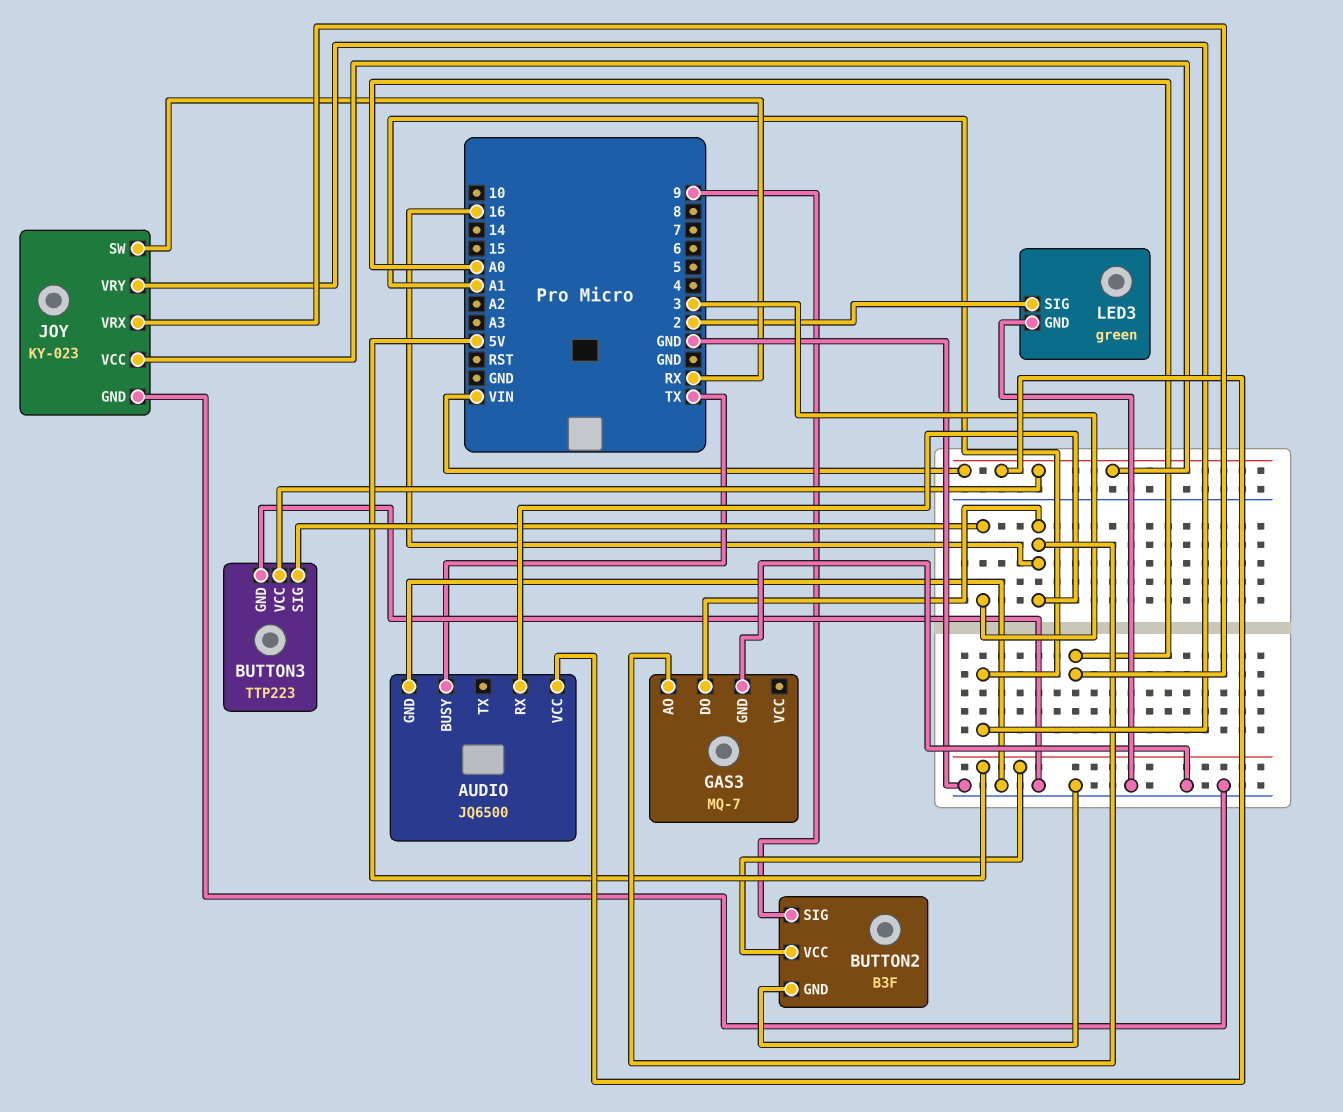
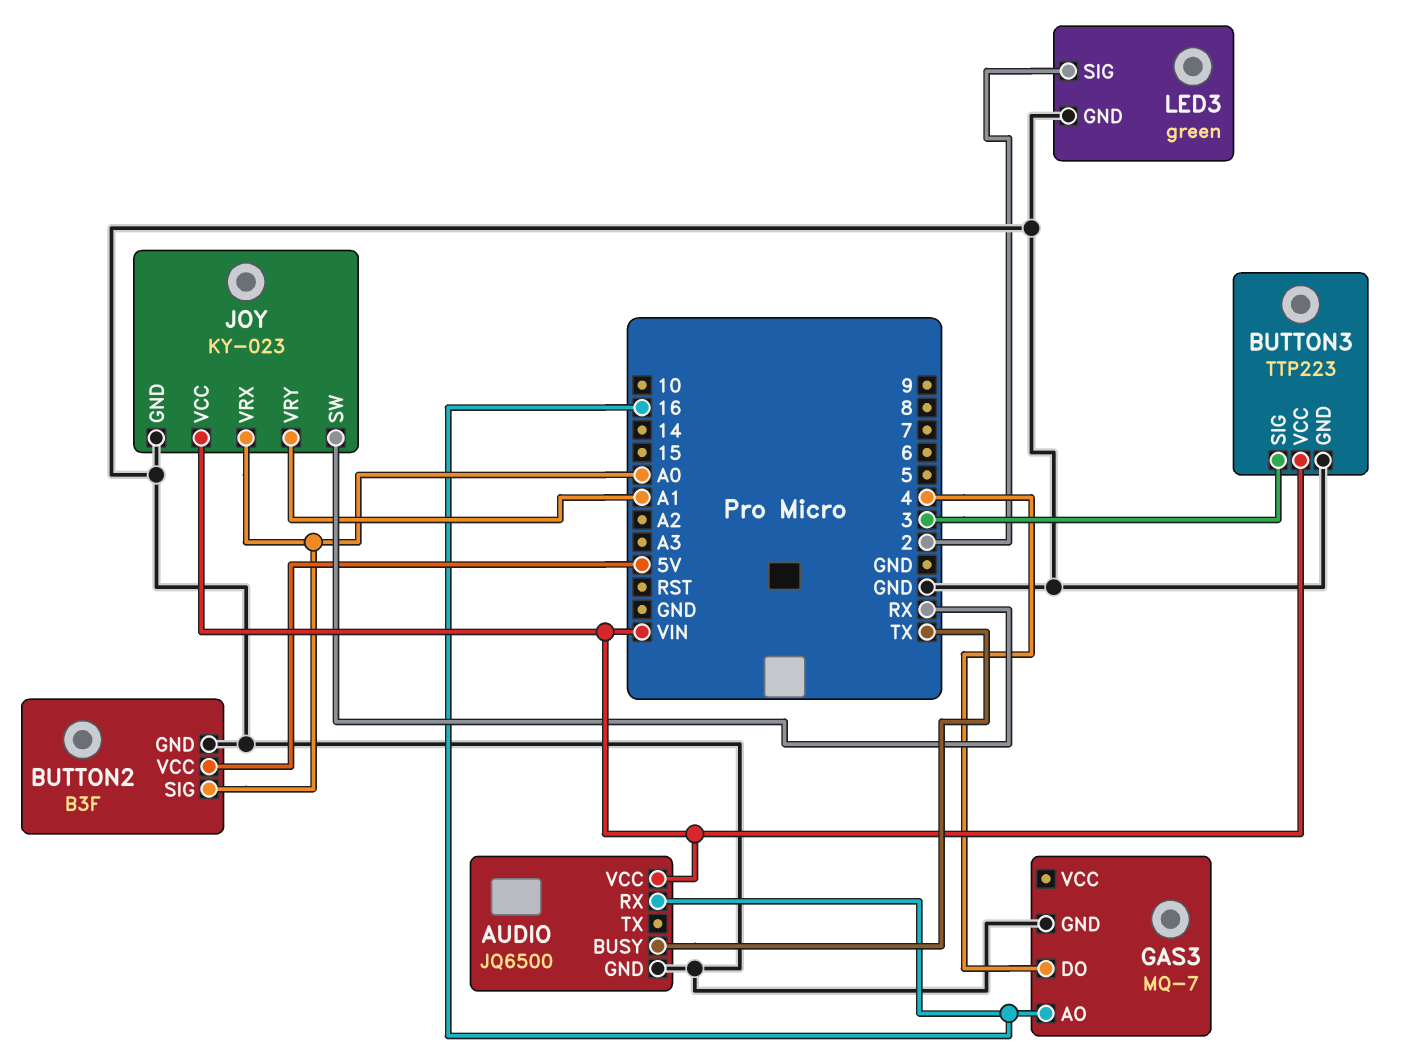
BUTTON2 pin SIG: 9 -> A0
GAS3 pin DO: 16 -> 4

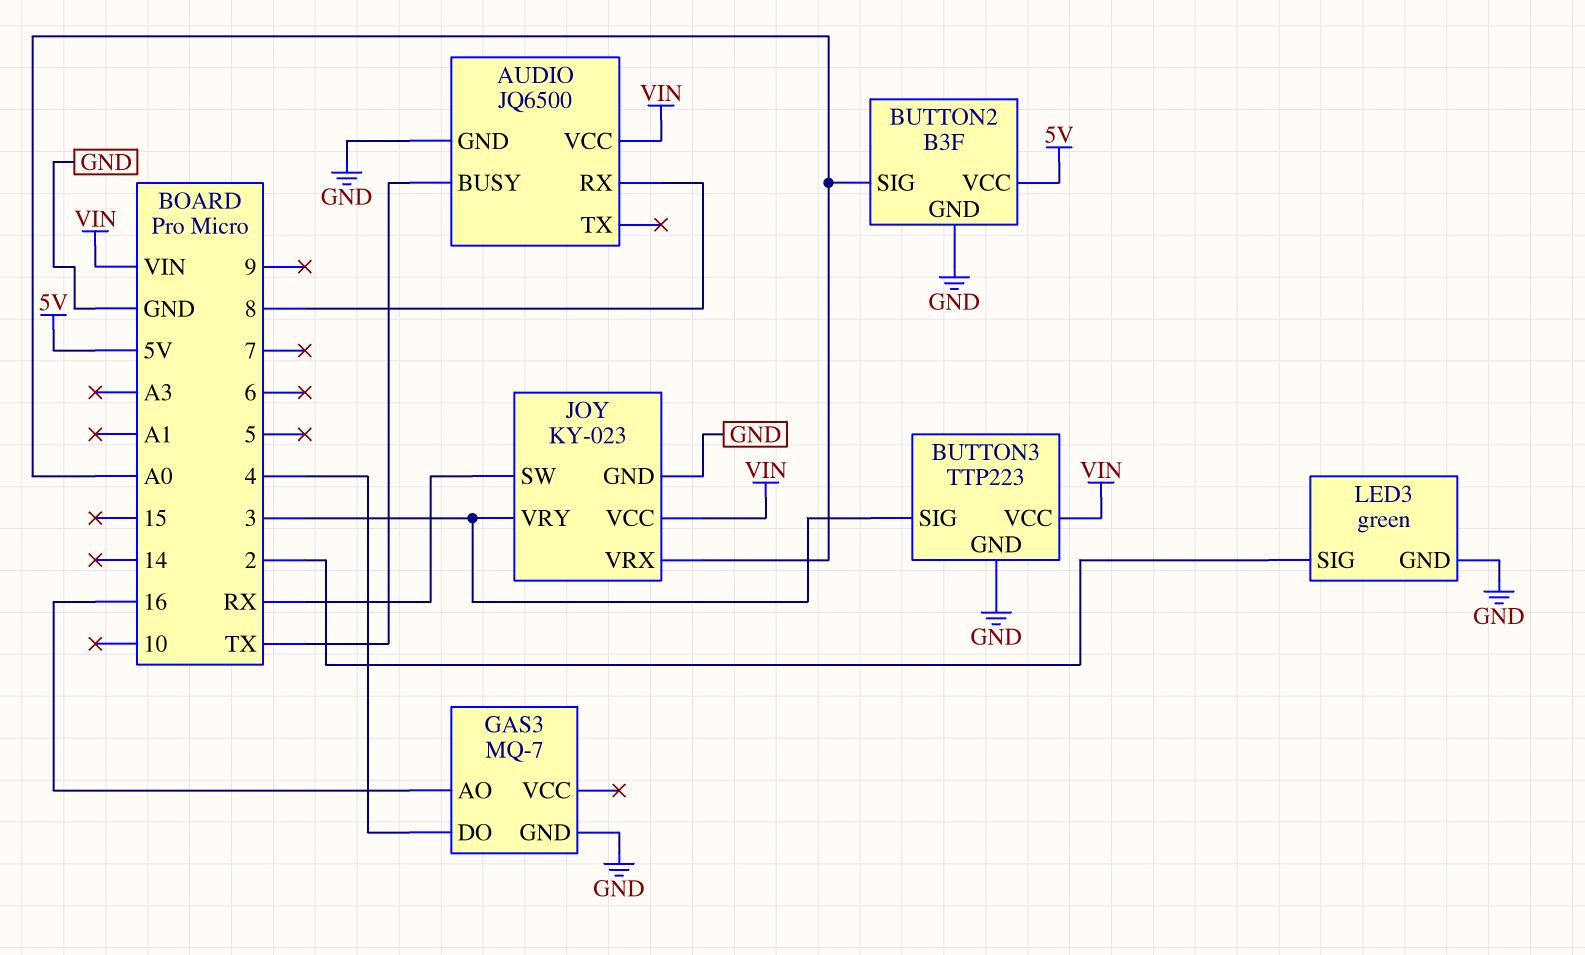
AUDIO pin RX: 16 -> 8
JOY pin VRY: A1 -> 3

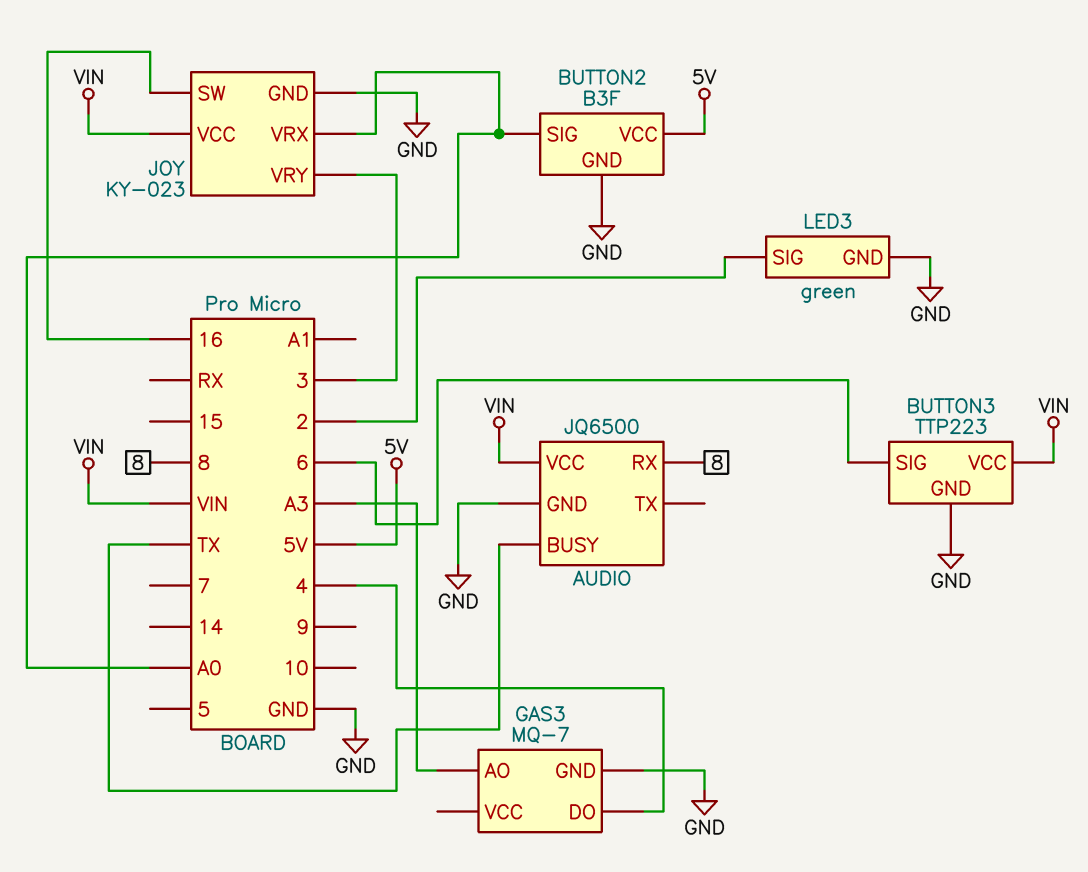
BUTTON3 pin SIG: 3 -> 6
GAS3 pin AO: 16 -> A3
JOY pin SW: RX -> 16

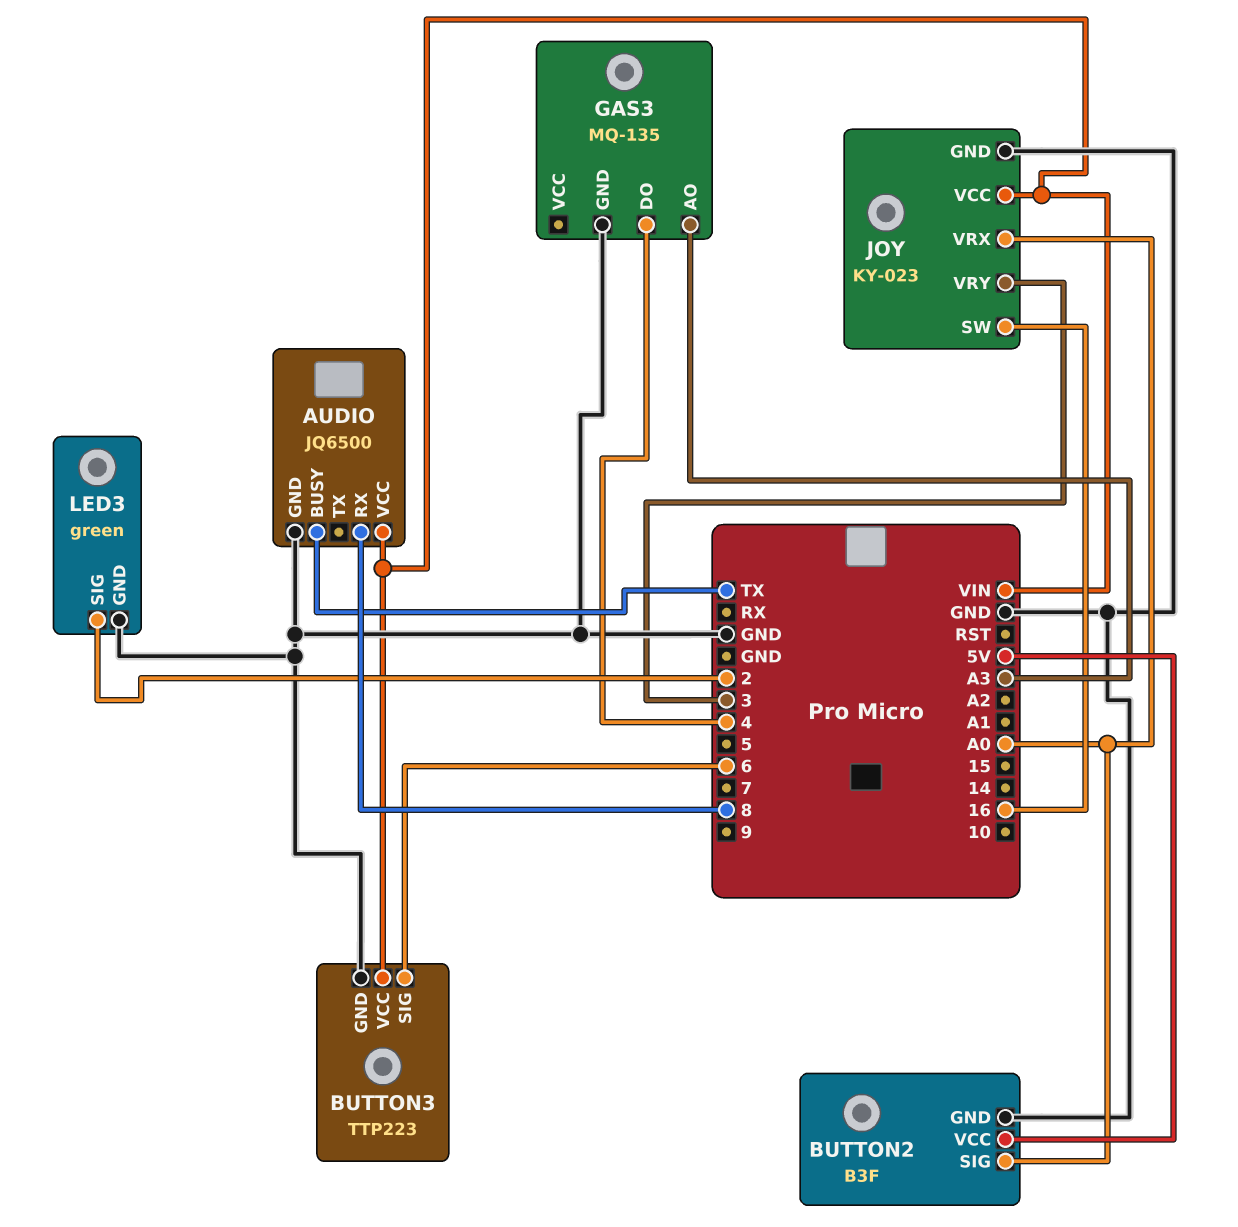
GAS3: MQ-7 -> MQ-135

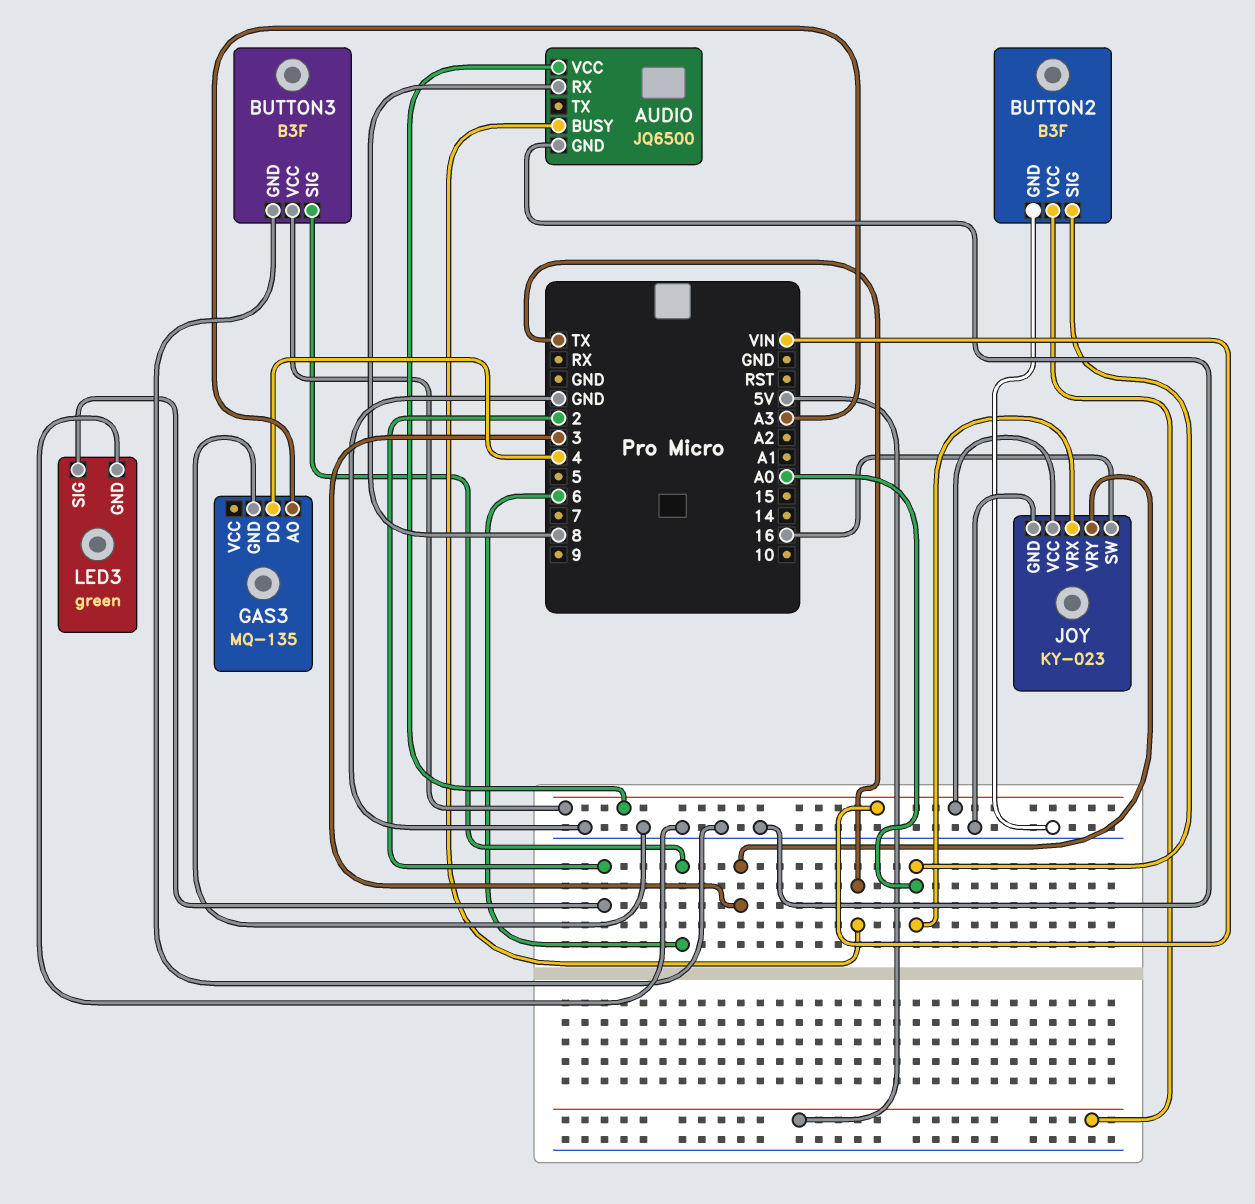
BUTTON3: TTP223 -> B3F

